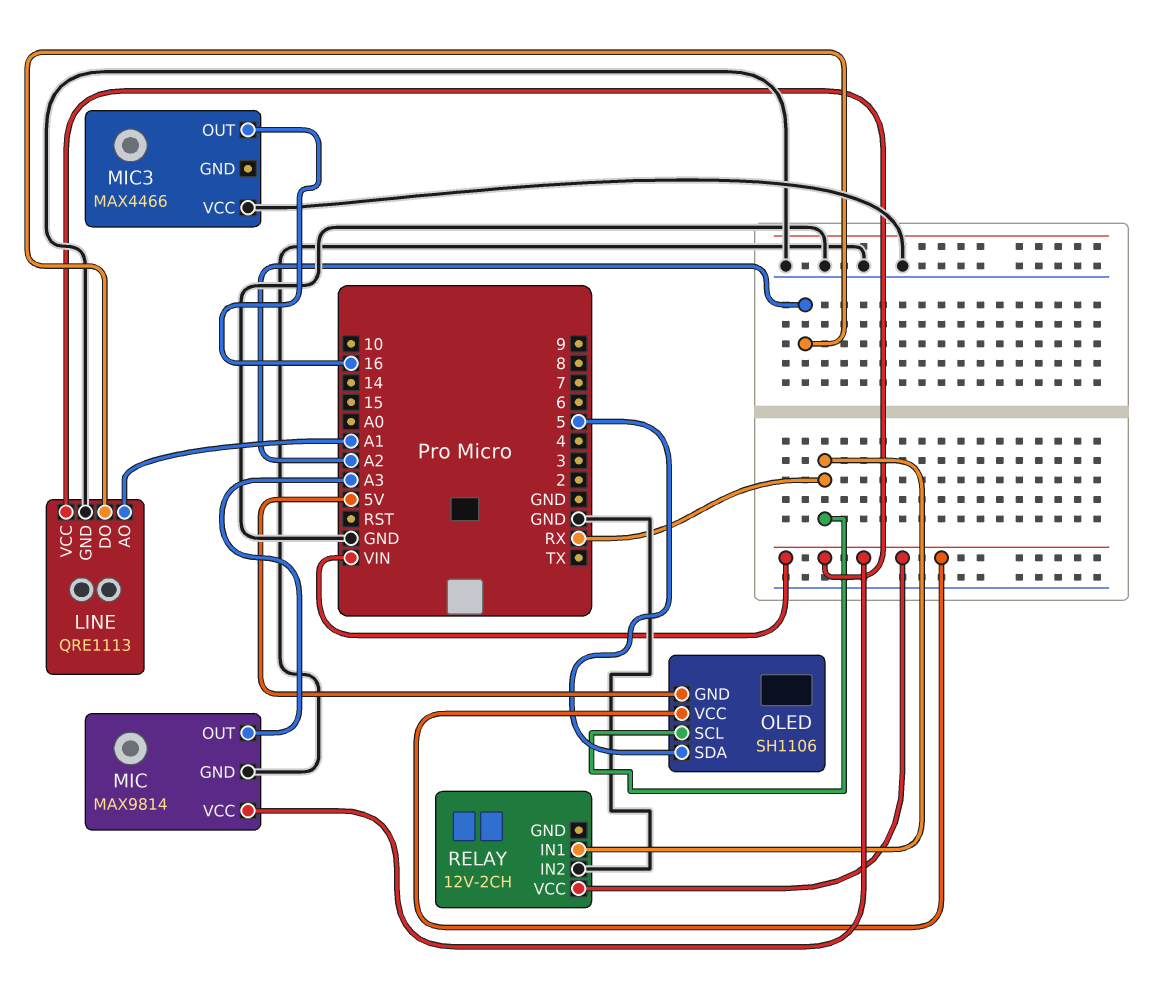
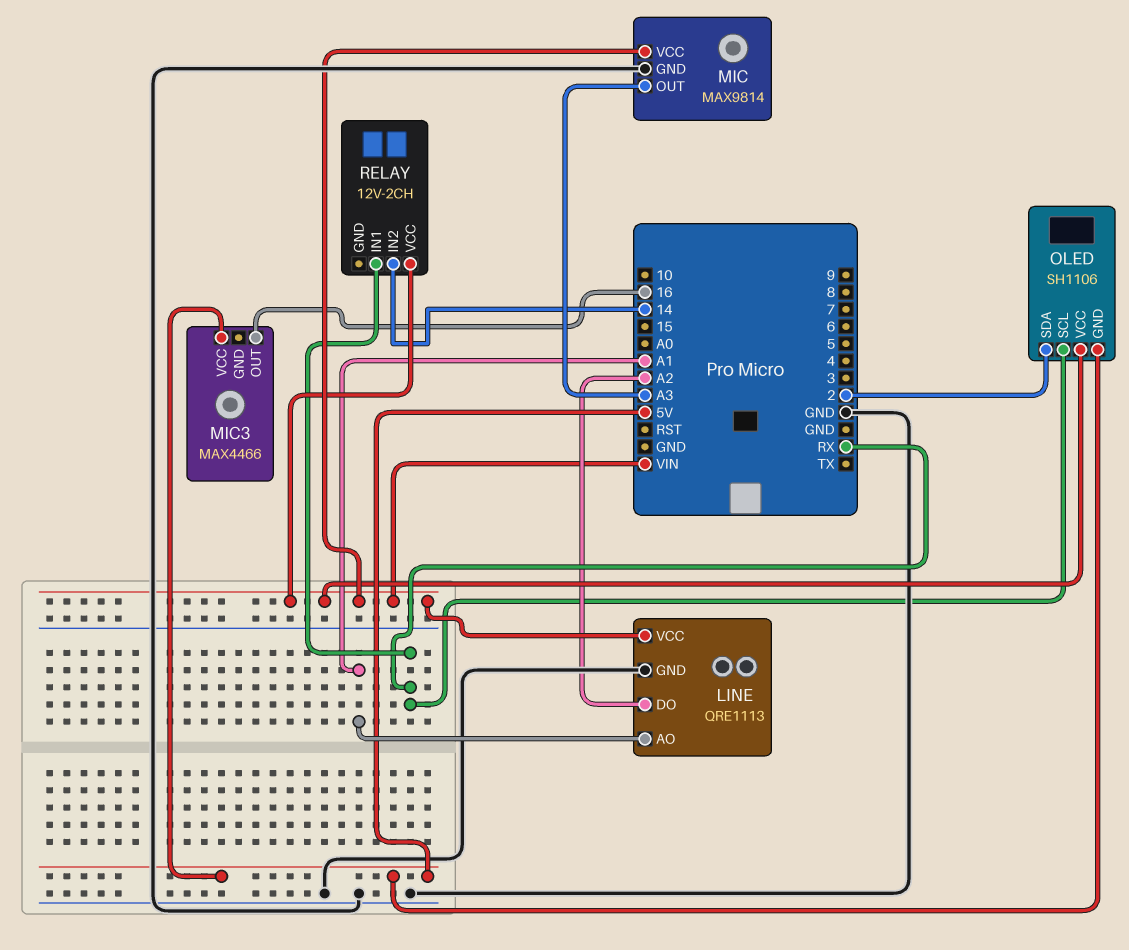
MIC3 pin VCC: GND -> 5V
OLED pin SDA: 5 -> 2
RELAY pin IN2: GND -> 14

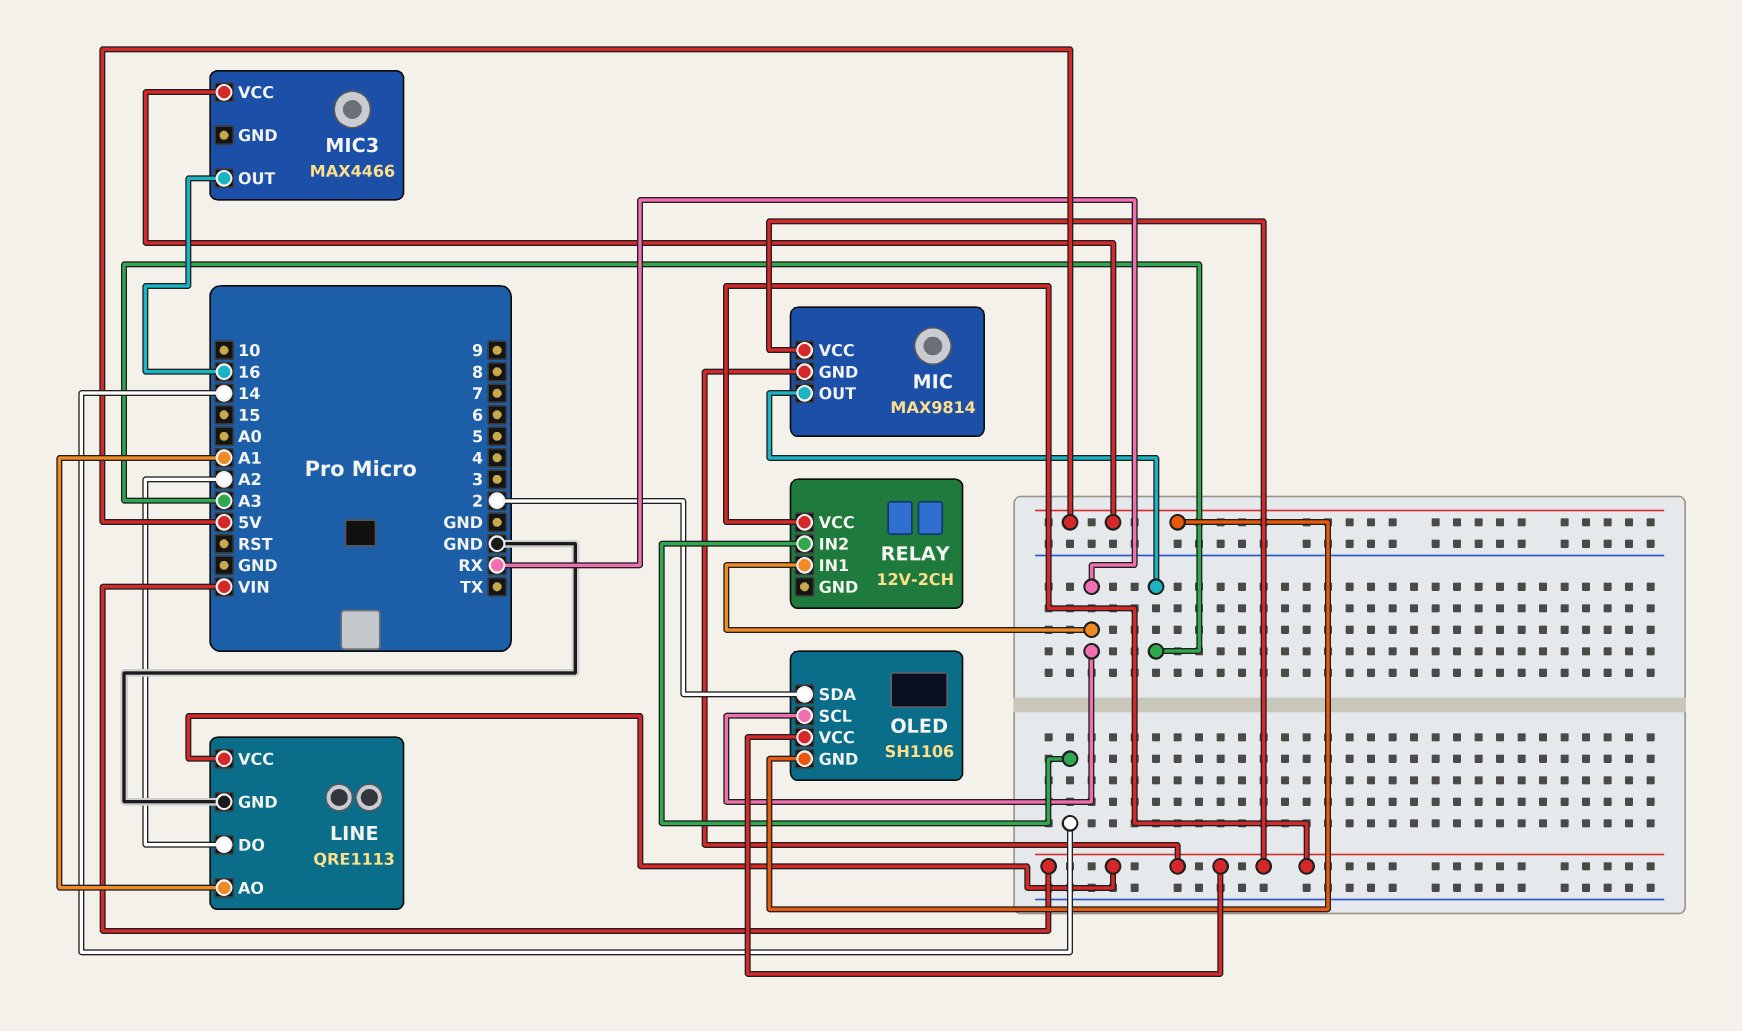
MIC pin GND: GND -> VIN

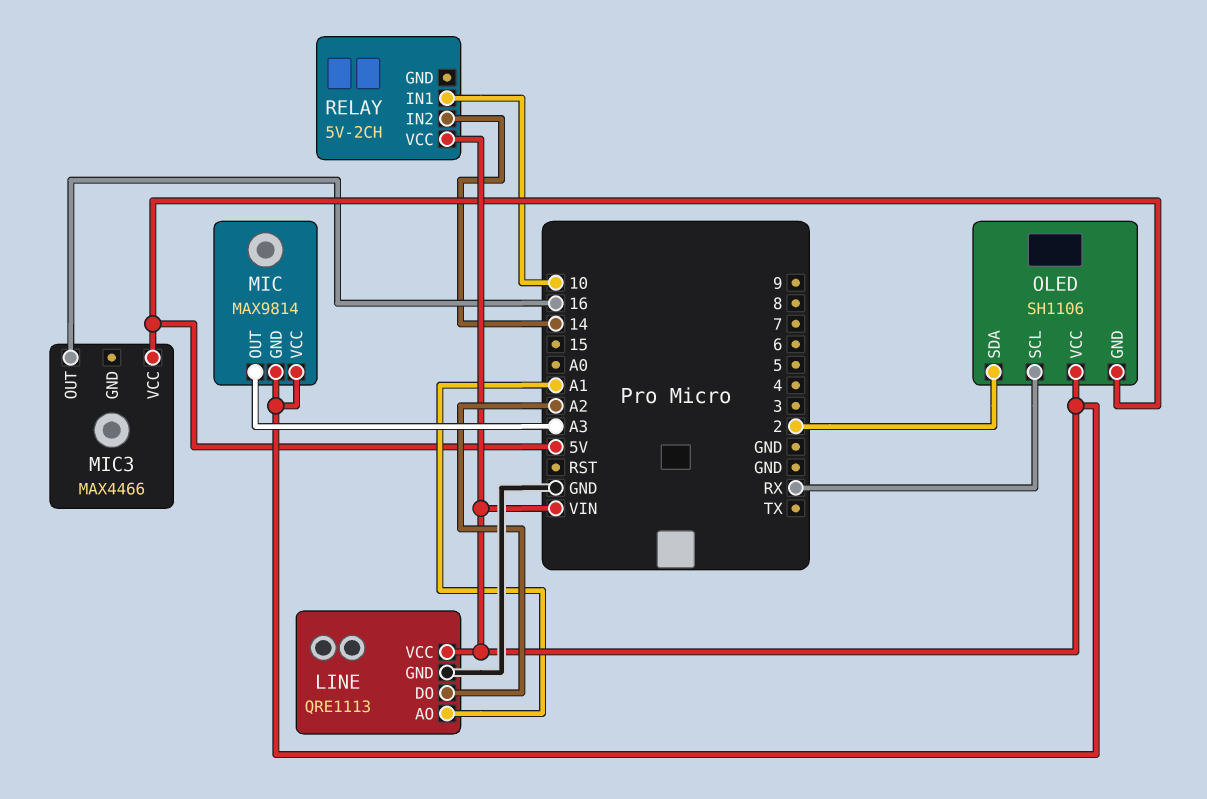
RELAY: 12V-2CH -> 5V-2CH
RELAY pin IN1: RX -> 10

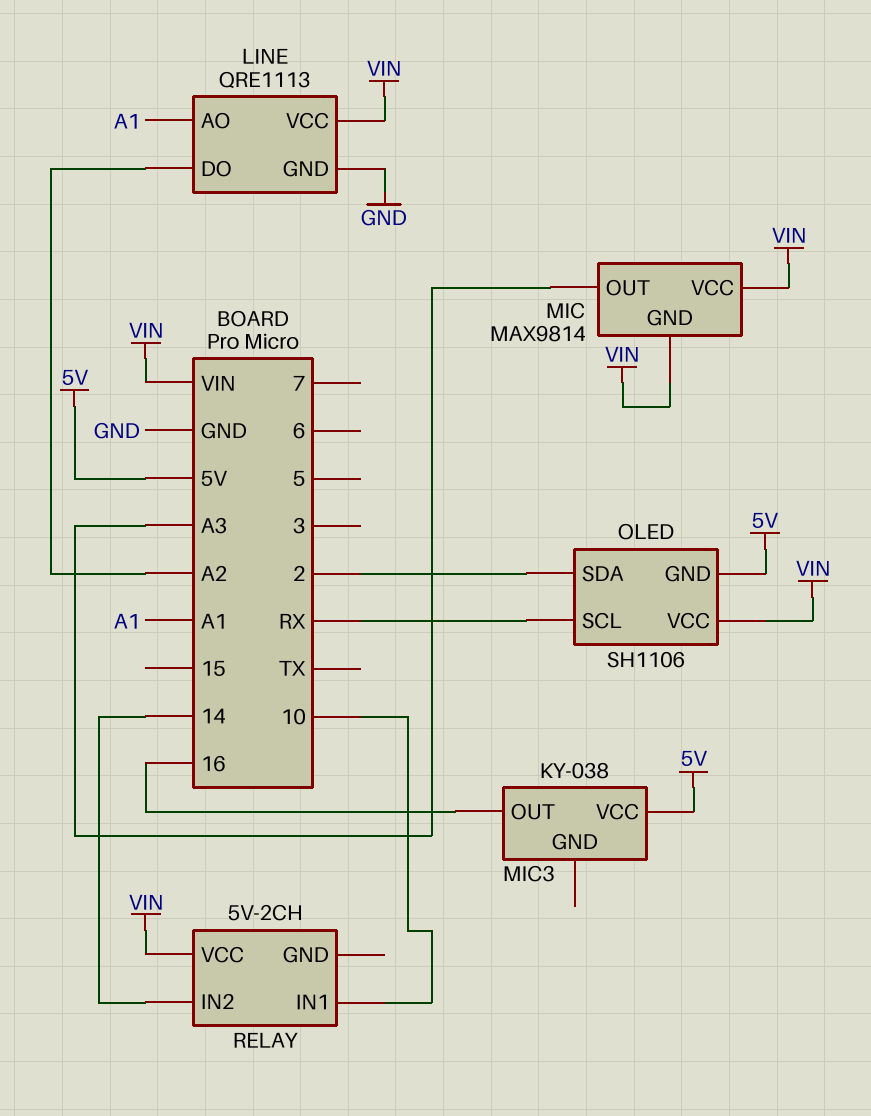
MIC3: MAX4466 -> KY-038

